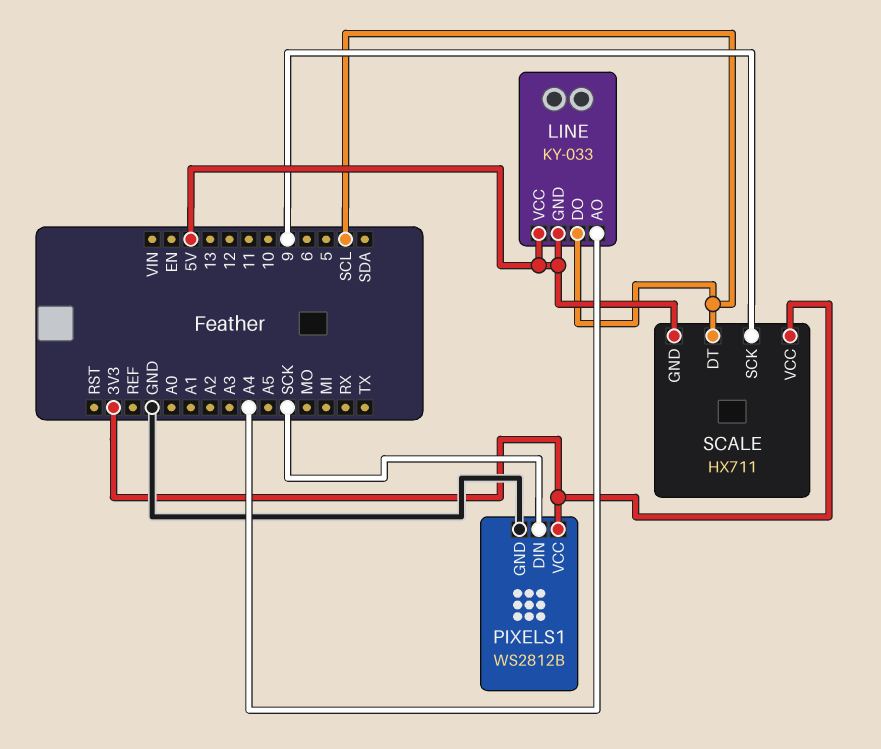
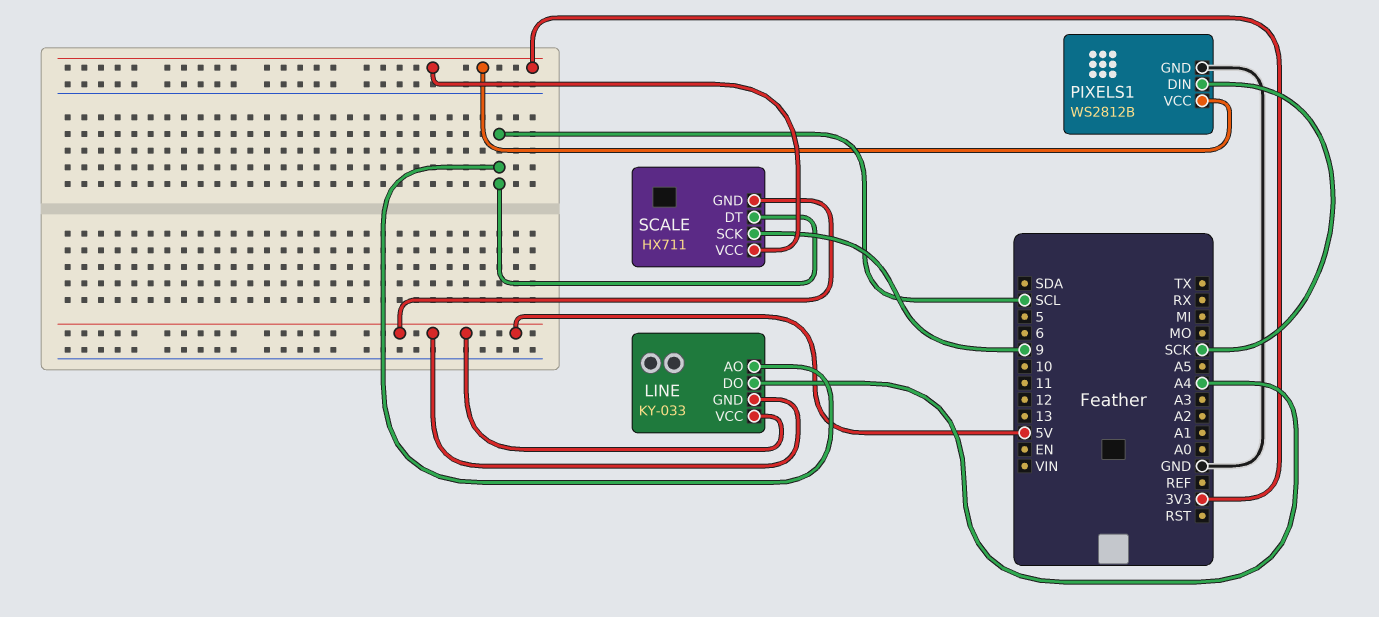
LINE pin AO: A4 -> SCL
LINE pin DO: SCL -> A4

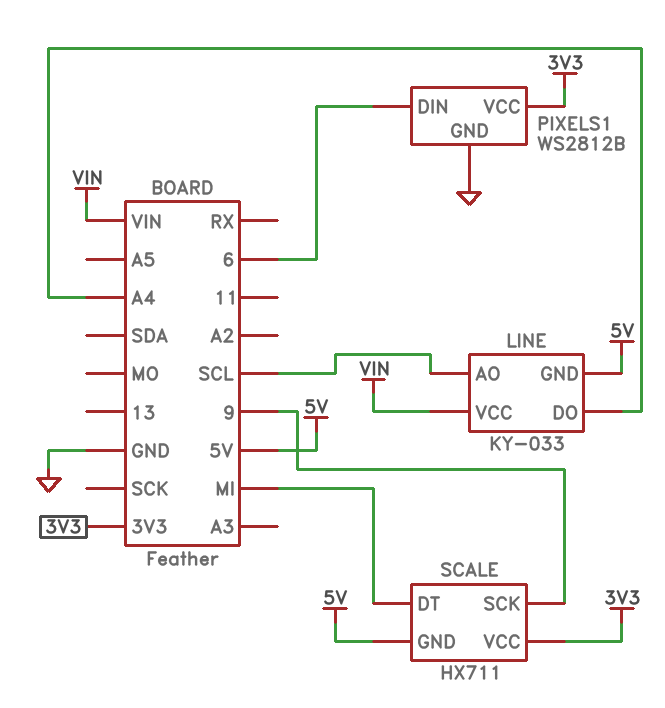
LINE pin VCC: 5V -> VIN
PIXELS1 pin DIN: SCK -> 6
SCALE pin DT: SCL -> MI

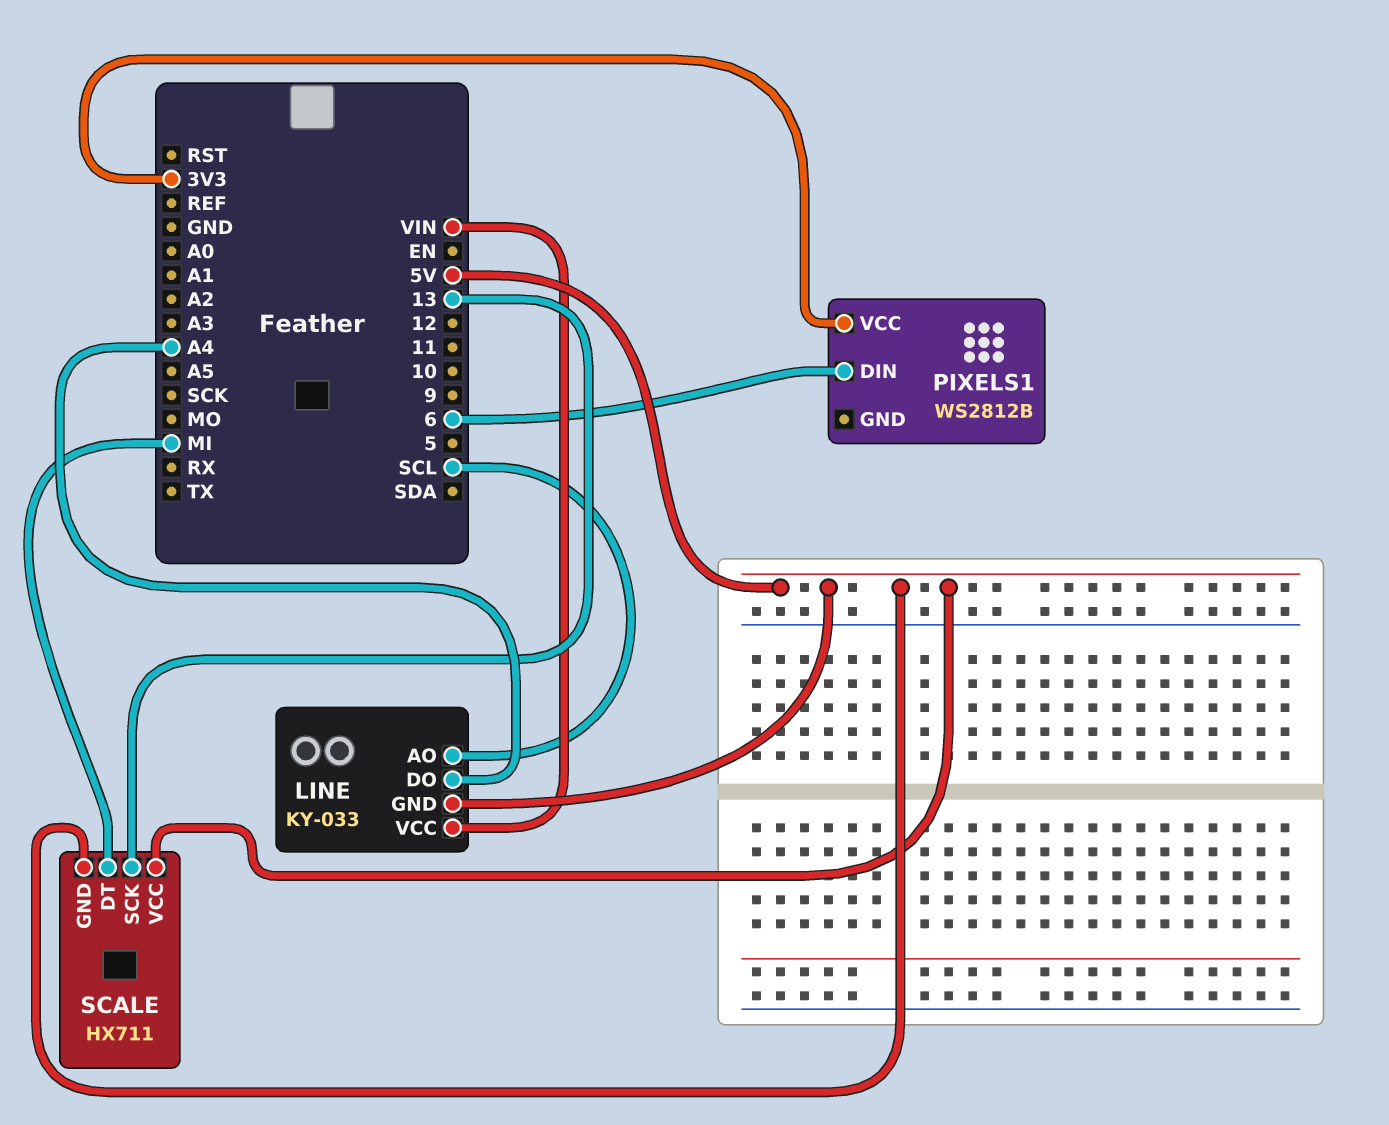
PIXELS1 pin GND: GND -> none
SCALE pin SCK: 9 -> 13
SCALE pin VCC: 3V3 -> 5V

